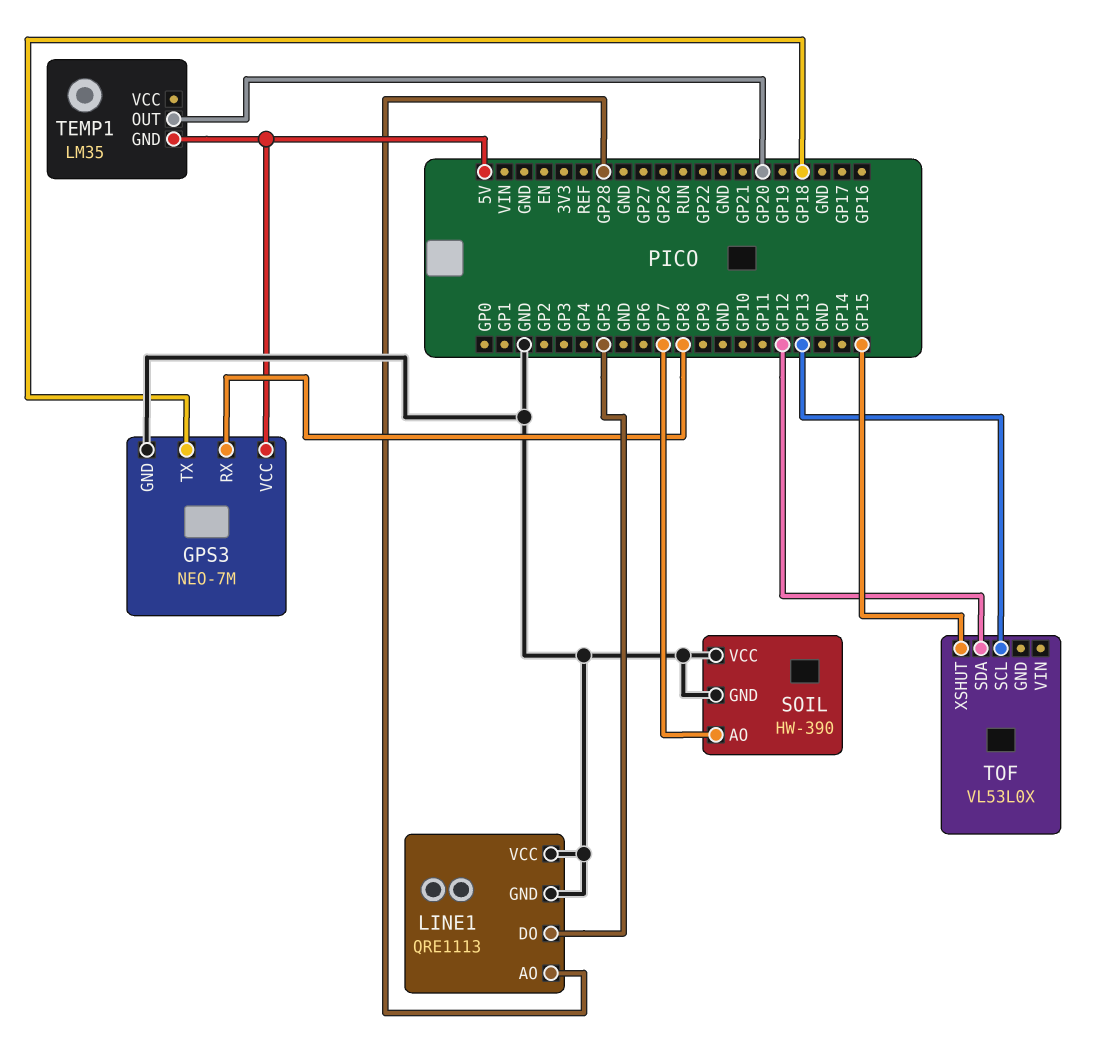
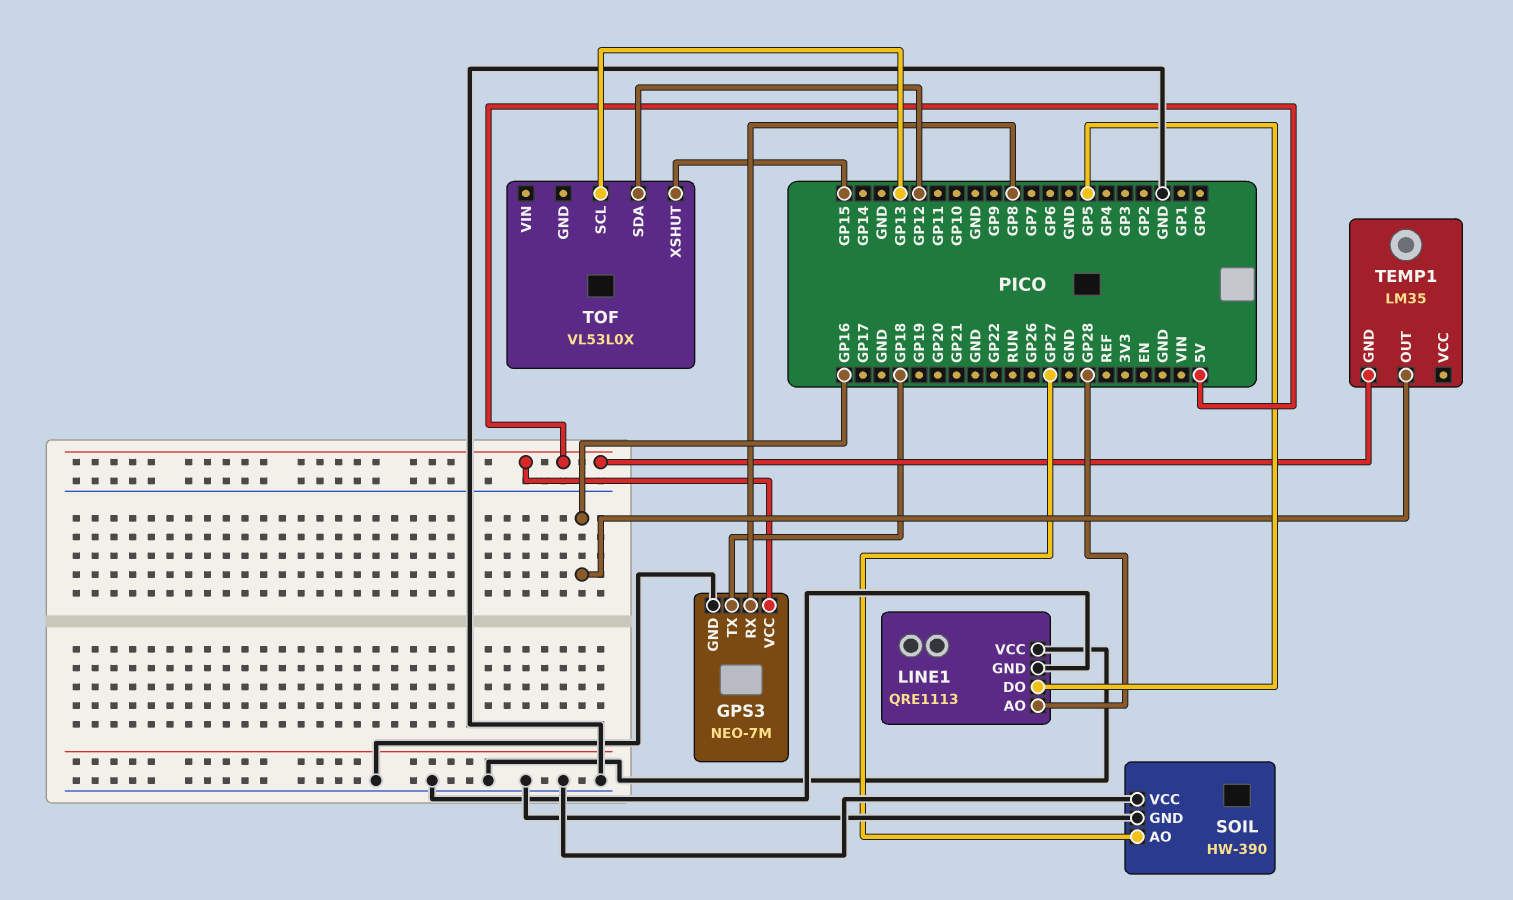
SOIL pin AO: GP7 -> GP27
TEMP1 pin OUT: GP20 -> GP16

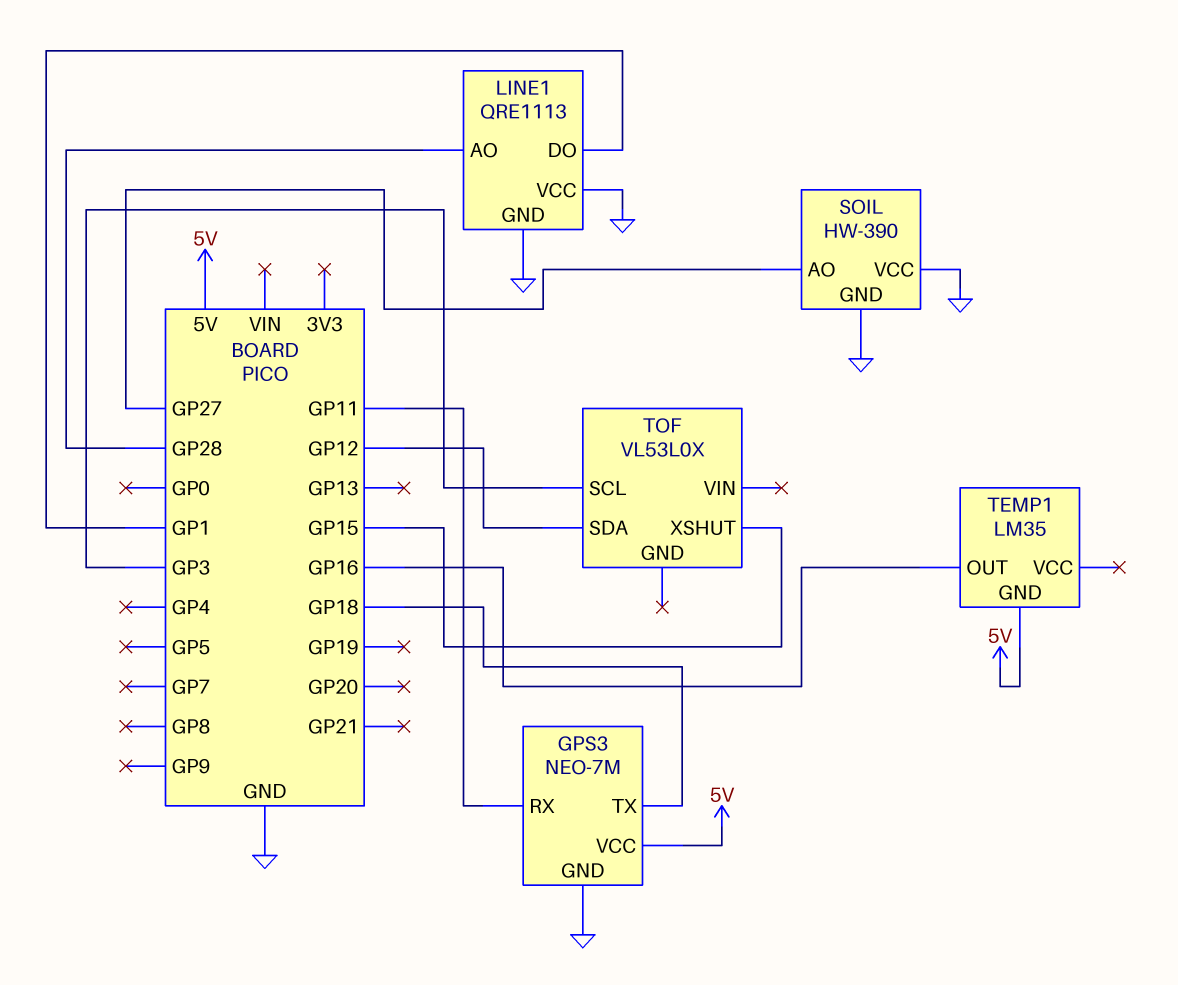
GPS3 pin RX: GP8 -> GP11
LINE1 pin DO: GP5 -> GP1
TOF pin SCL: GP13 -> GP3

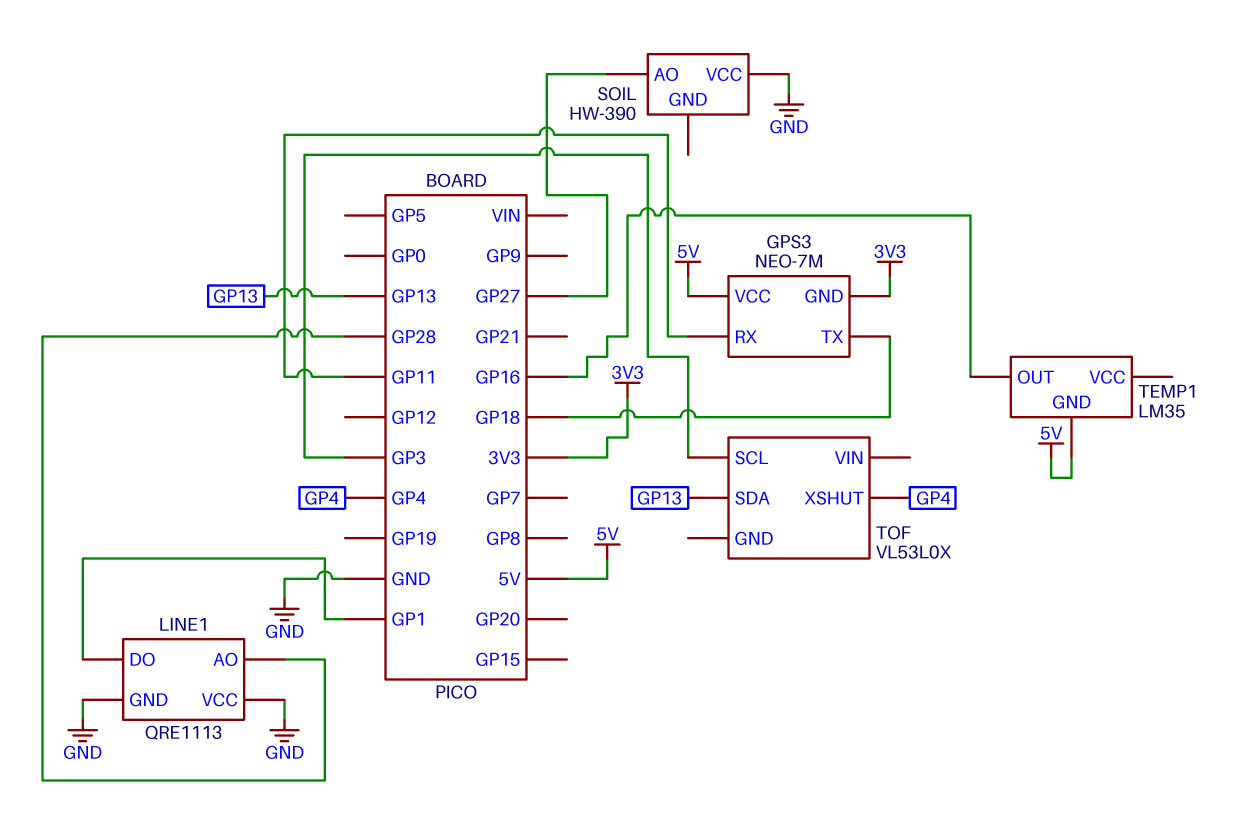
GPS3 pin GND: GND -> 3V3
SOIL pin GND: GND -> none
TOF pin SDA: GP12 -> GP13
TOF pin XSHUT: GP15 -> GP4

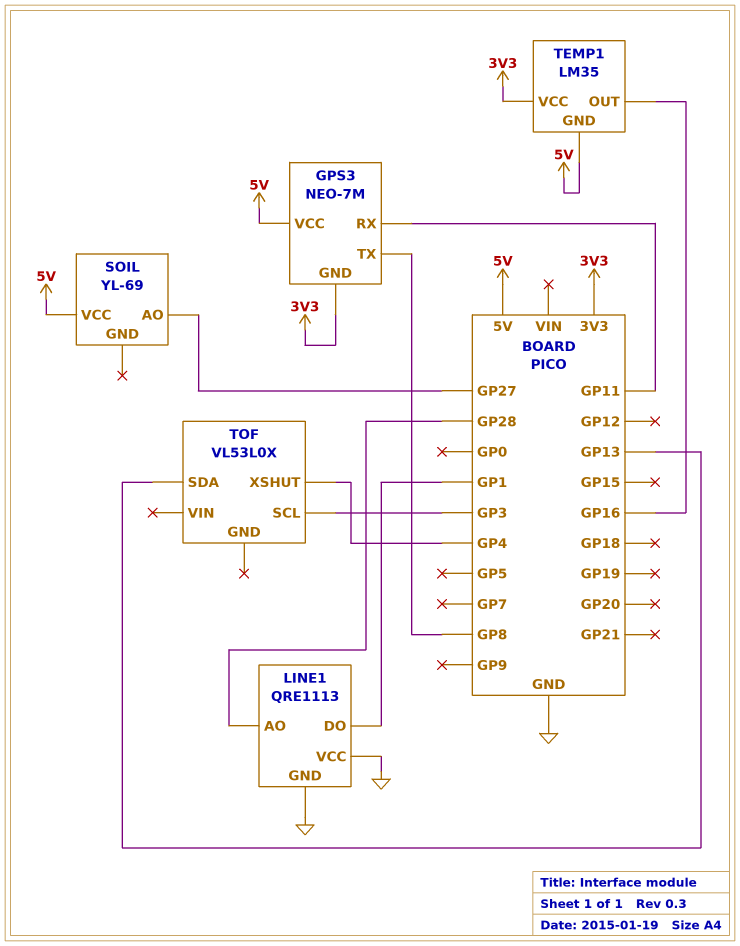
GPS3 pin TX: GP18 -> GP8
SOIL: HW-390 -> YL-69
SOIL pin VCC: GND -> 5V
TEMP1 pin VCC: none -> 3V3

